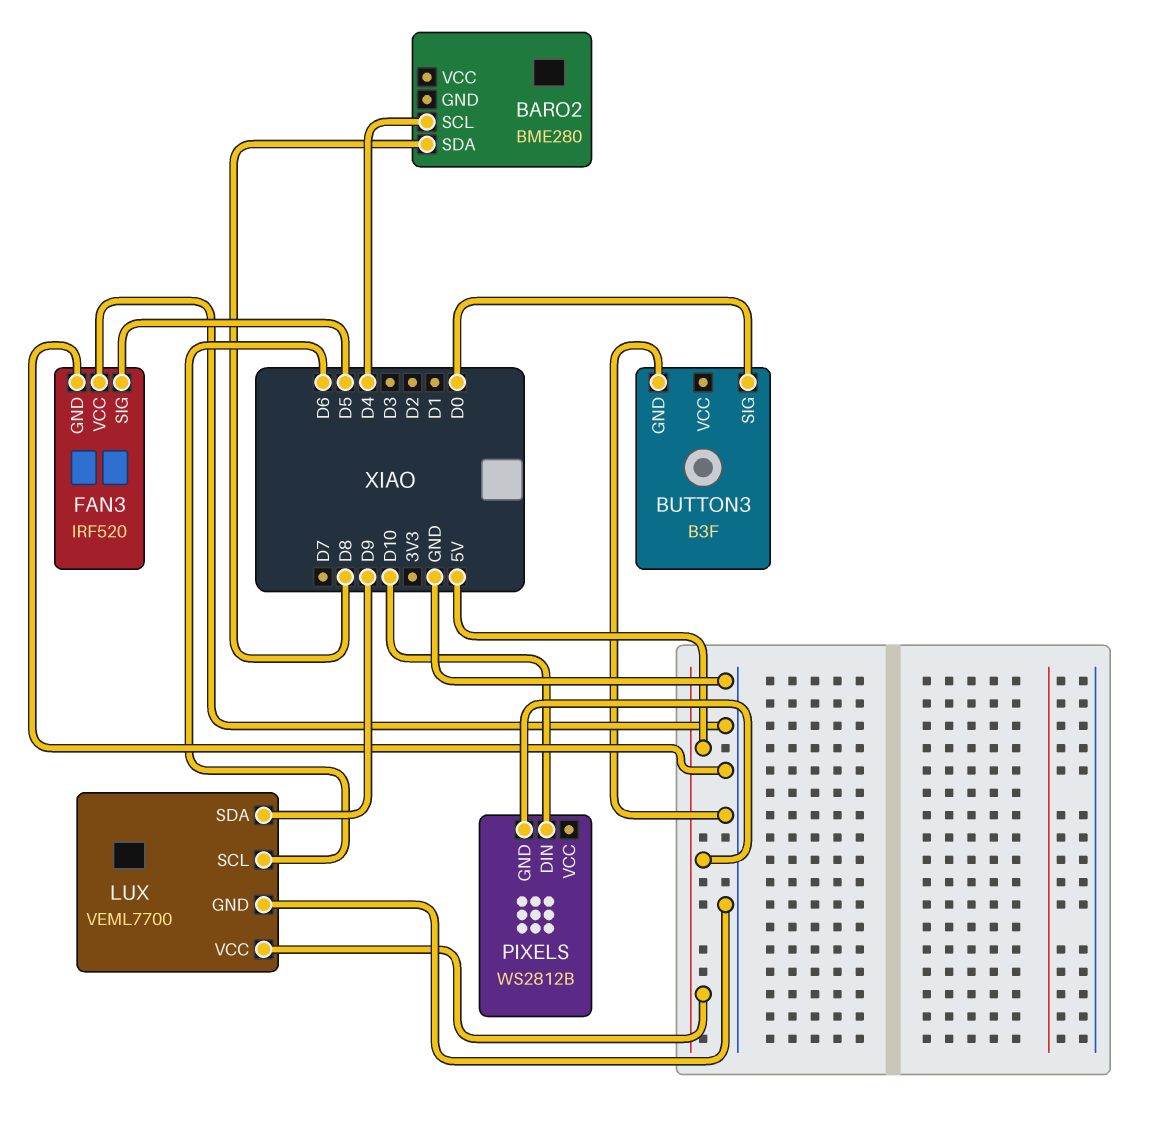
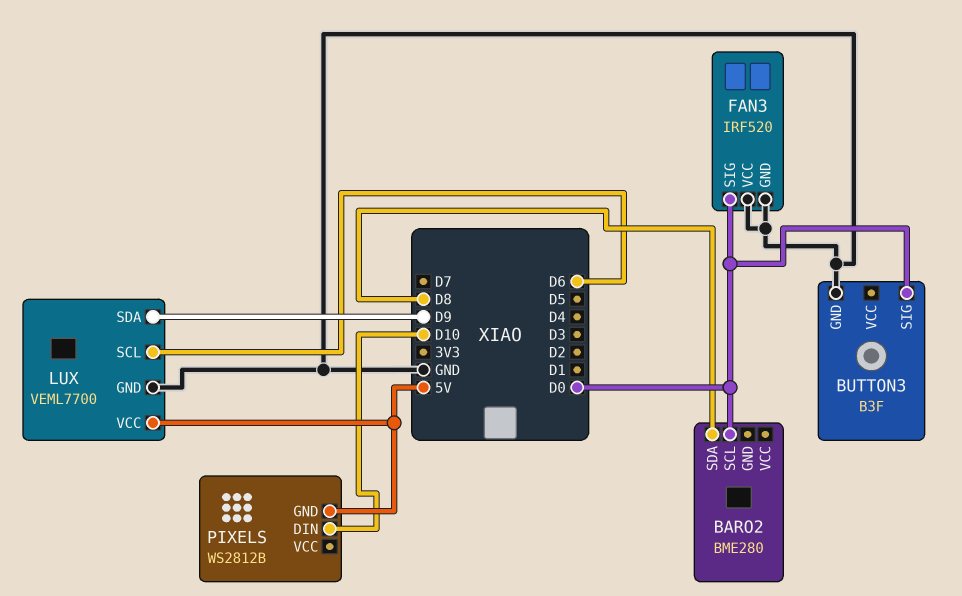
BARO2 pin SCL: D4 -> D0
FAN3 pin SIG: D5 -> D0

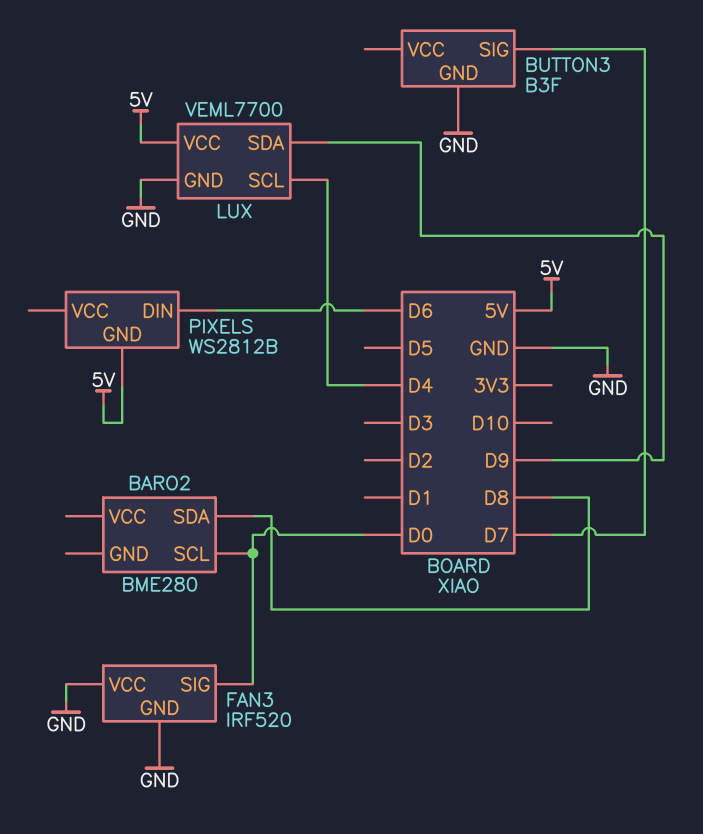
BUTTON3 pin SIG: D0 -> D7
LUX pin SCL: D6 -> D4
PIXELS pin DIN: D10 -> D6

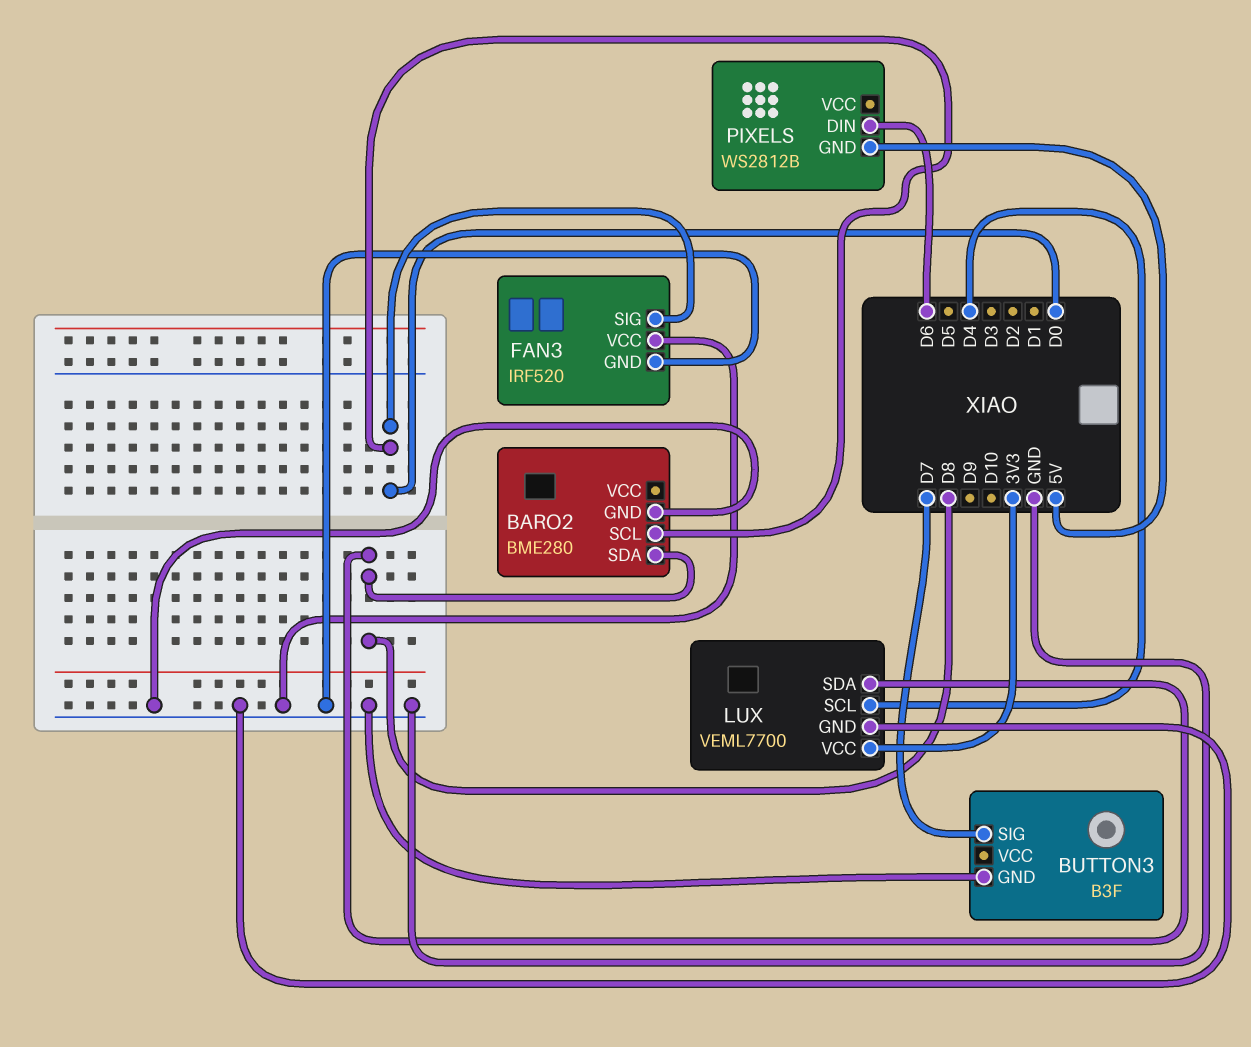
BARO2 pin GND: none -> GND
LUX pin SDA: D9 -> D8
LUX pin VCC: 5V -> 3V3

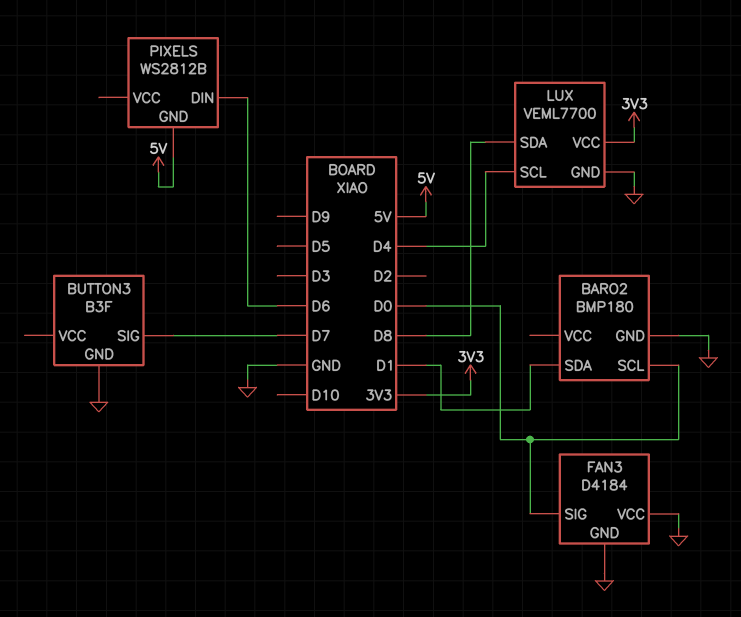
BARO2: BME280 -> BMP180
BARO2 pin SDA: D8 -> D1
FAN3: IRF520 -> D4184

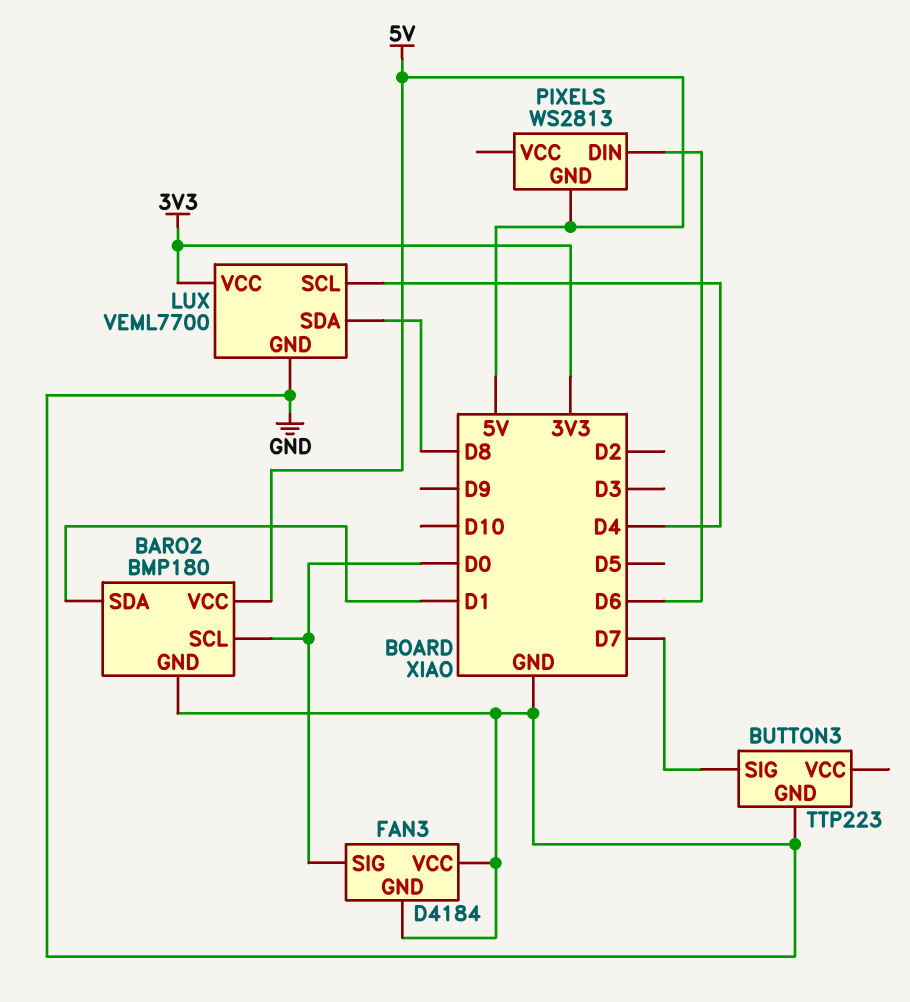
BARO2 pin VCC: none -> 5V
BUTTON3: B3F -> TTP223
PIXELS: WS2812B -> WS2813

